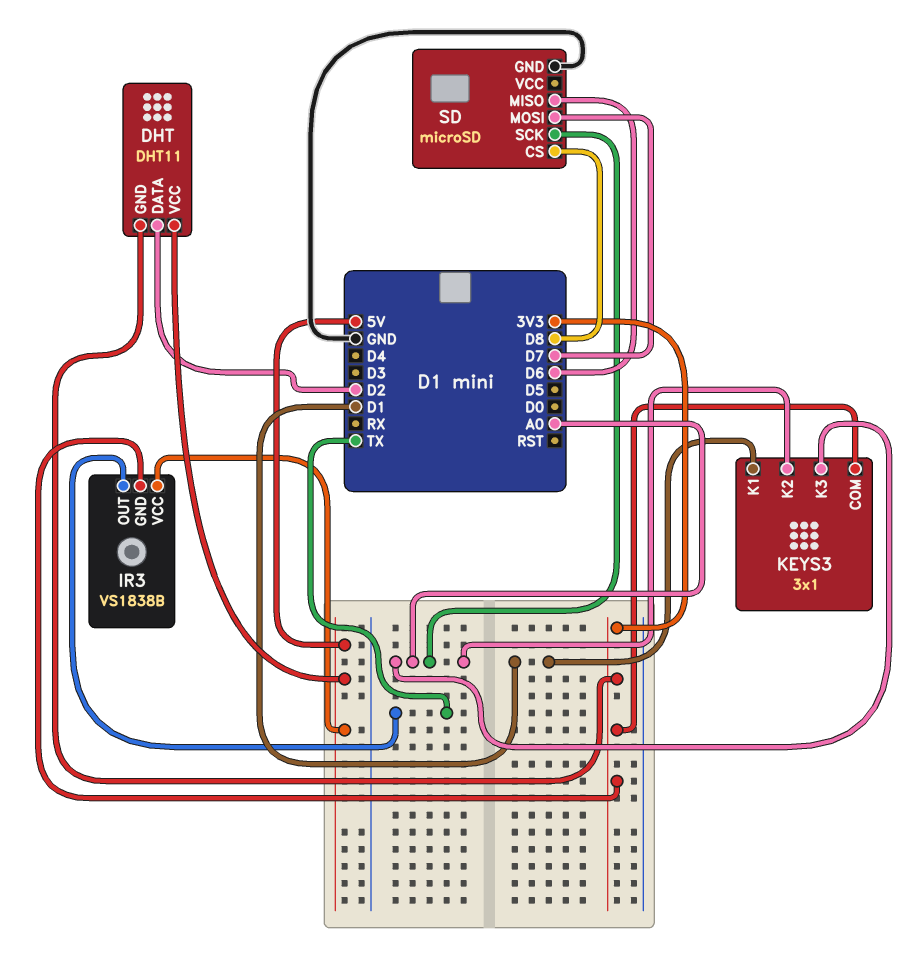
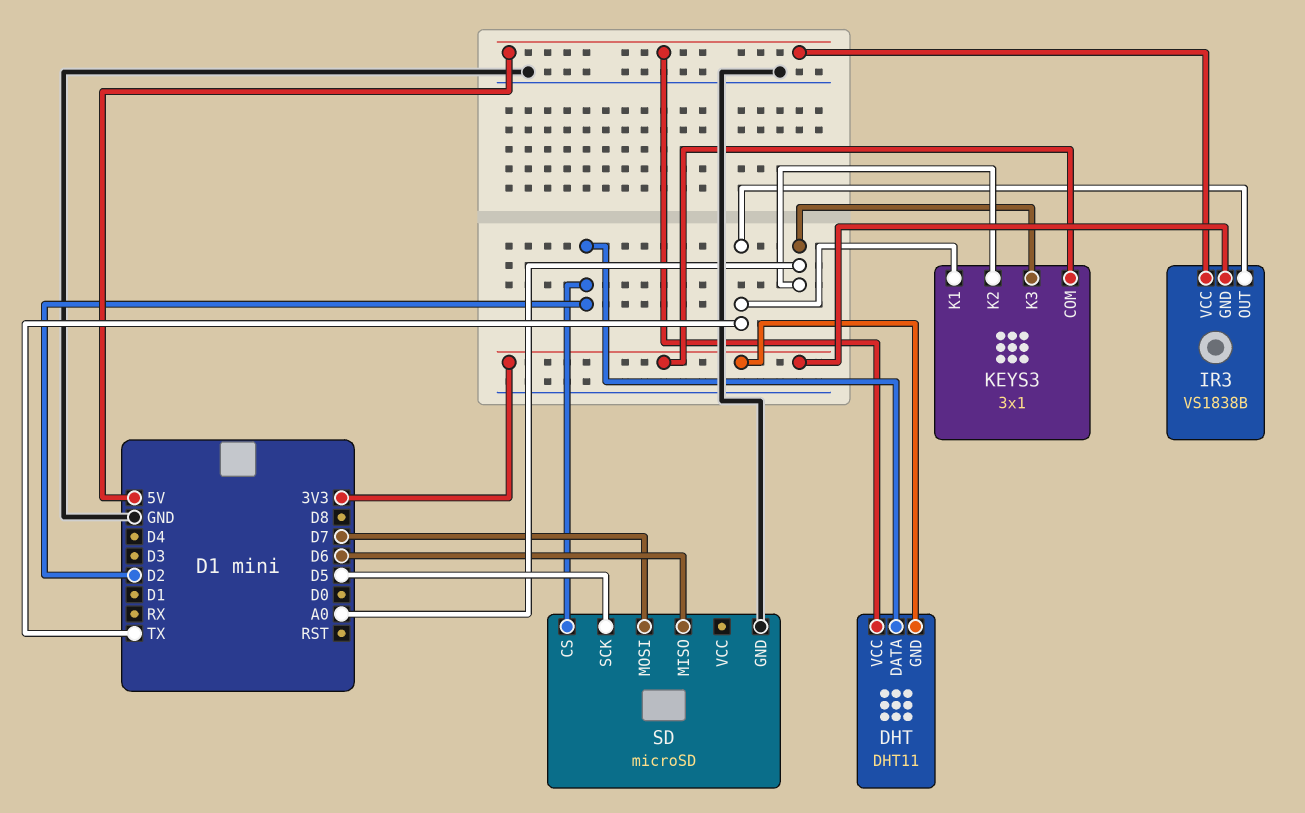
KEYS3 pin K1: D1 -> TX
SD pin CS: D8 -> D2
SD pin SCK: A0 -> D5

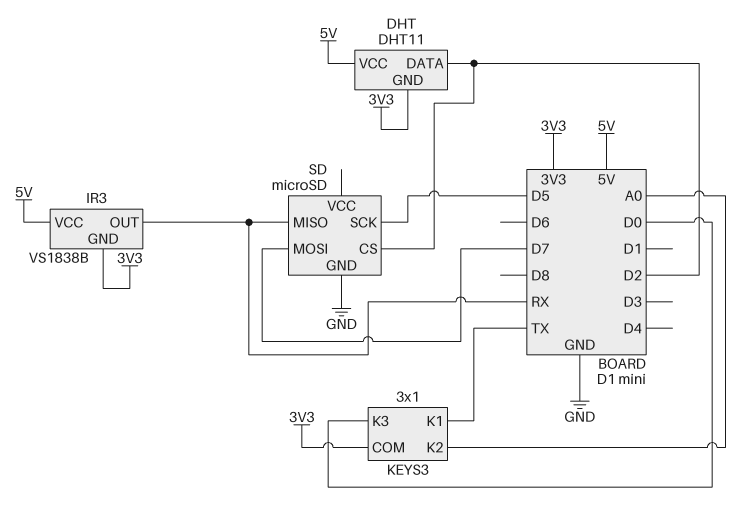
IR3 pin OUT: TX -> RX
KEYS3 pin K3: A0 -> D0
SD pin MISO: D6 -> RX

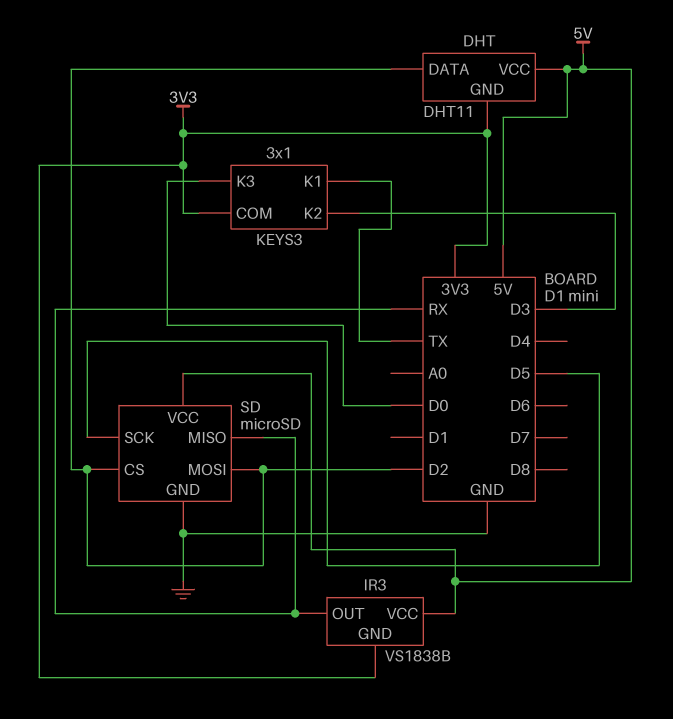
KEYS3 pin K2: A0 -> D3
SD pin MOSI: D7 -> D2
SD pin VCC: none -> 5V

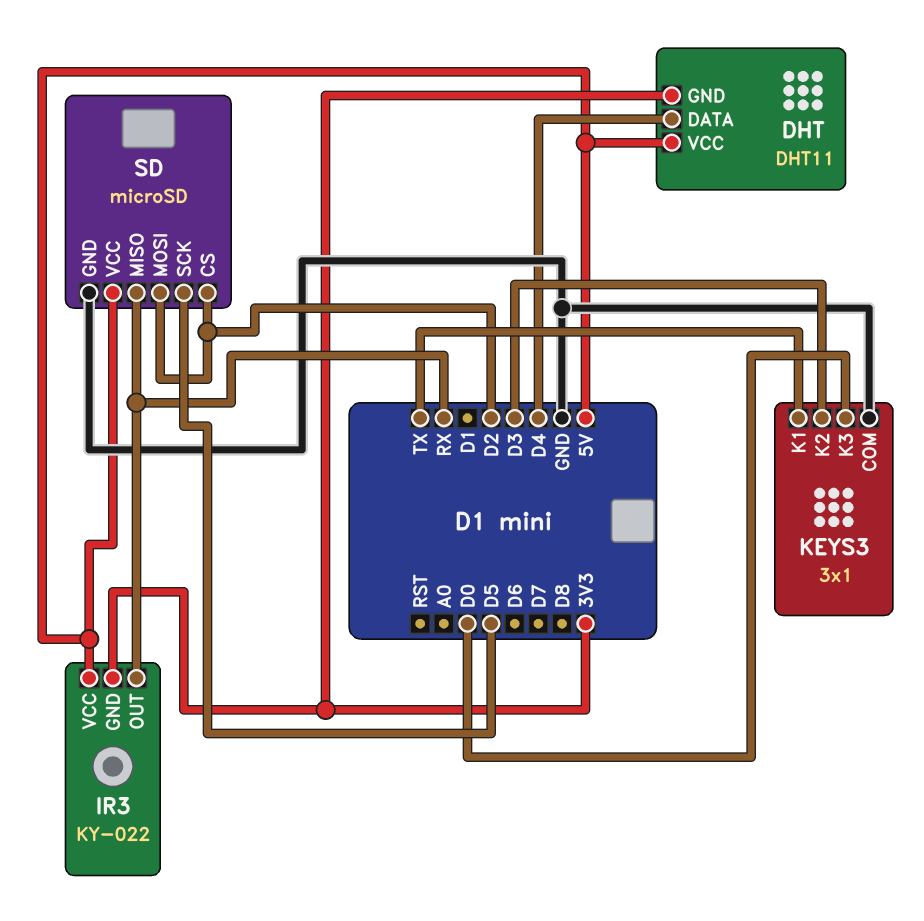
DHT pin DATA: D2 -> D4
IR3: VS1838B -> KY-022
KEYS3 pin COM: 3V3 -> GND

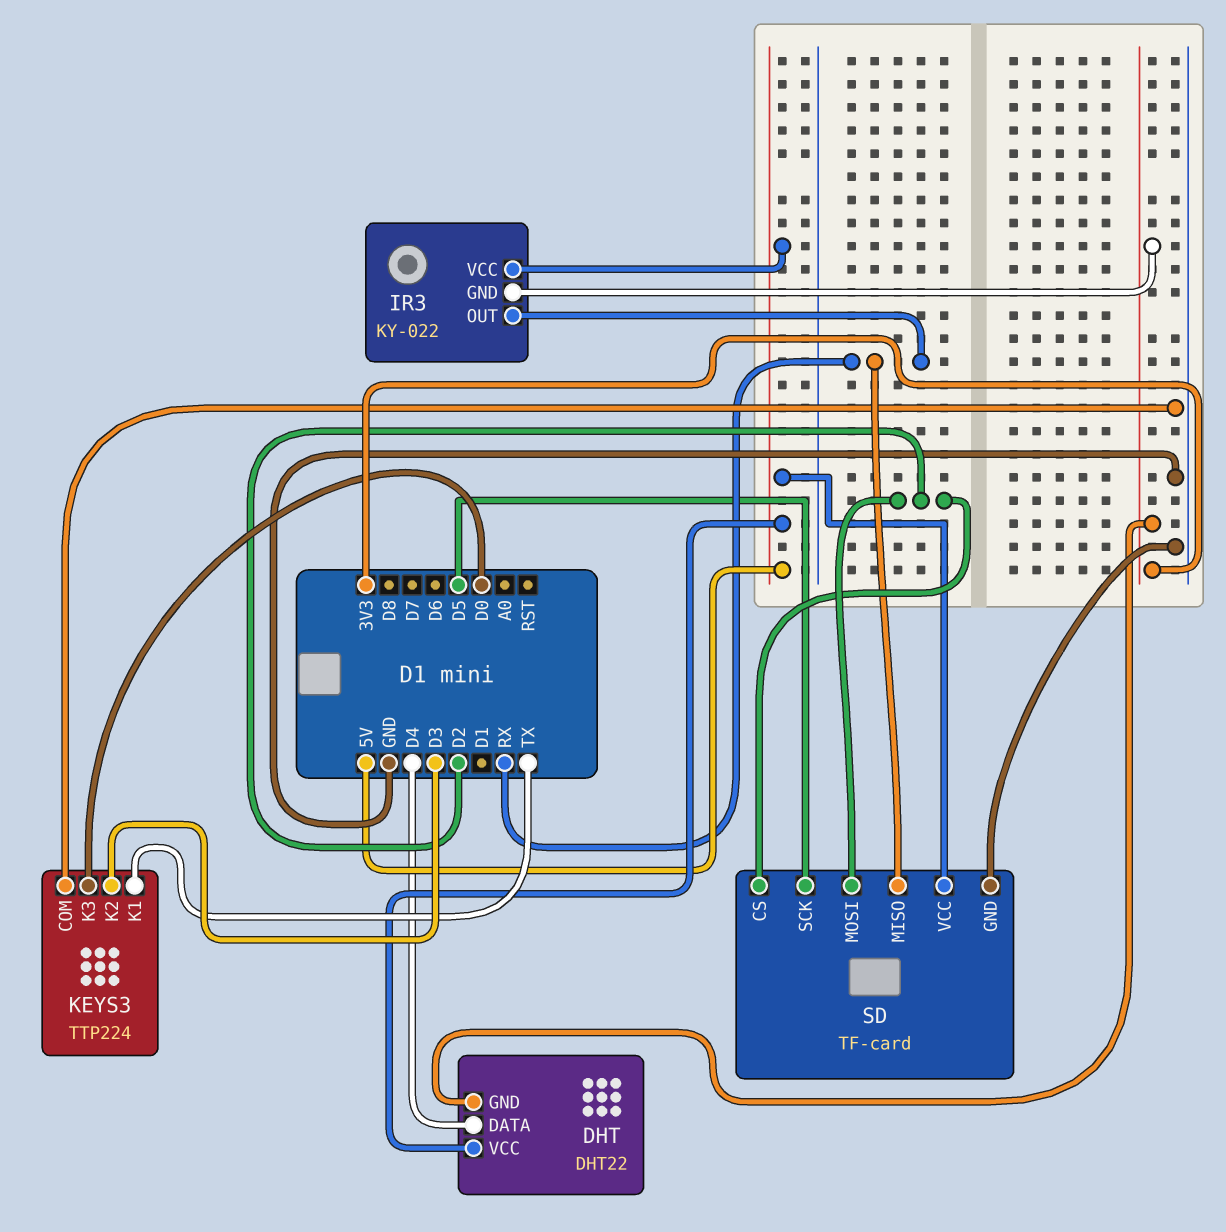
DHT: DHT11 -> DHT22
KEYS3: 3x1 -> TTP224
SD: microSD -> TF-card

